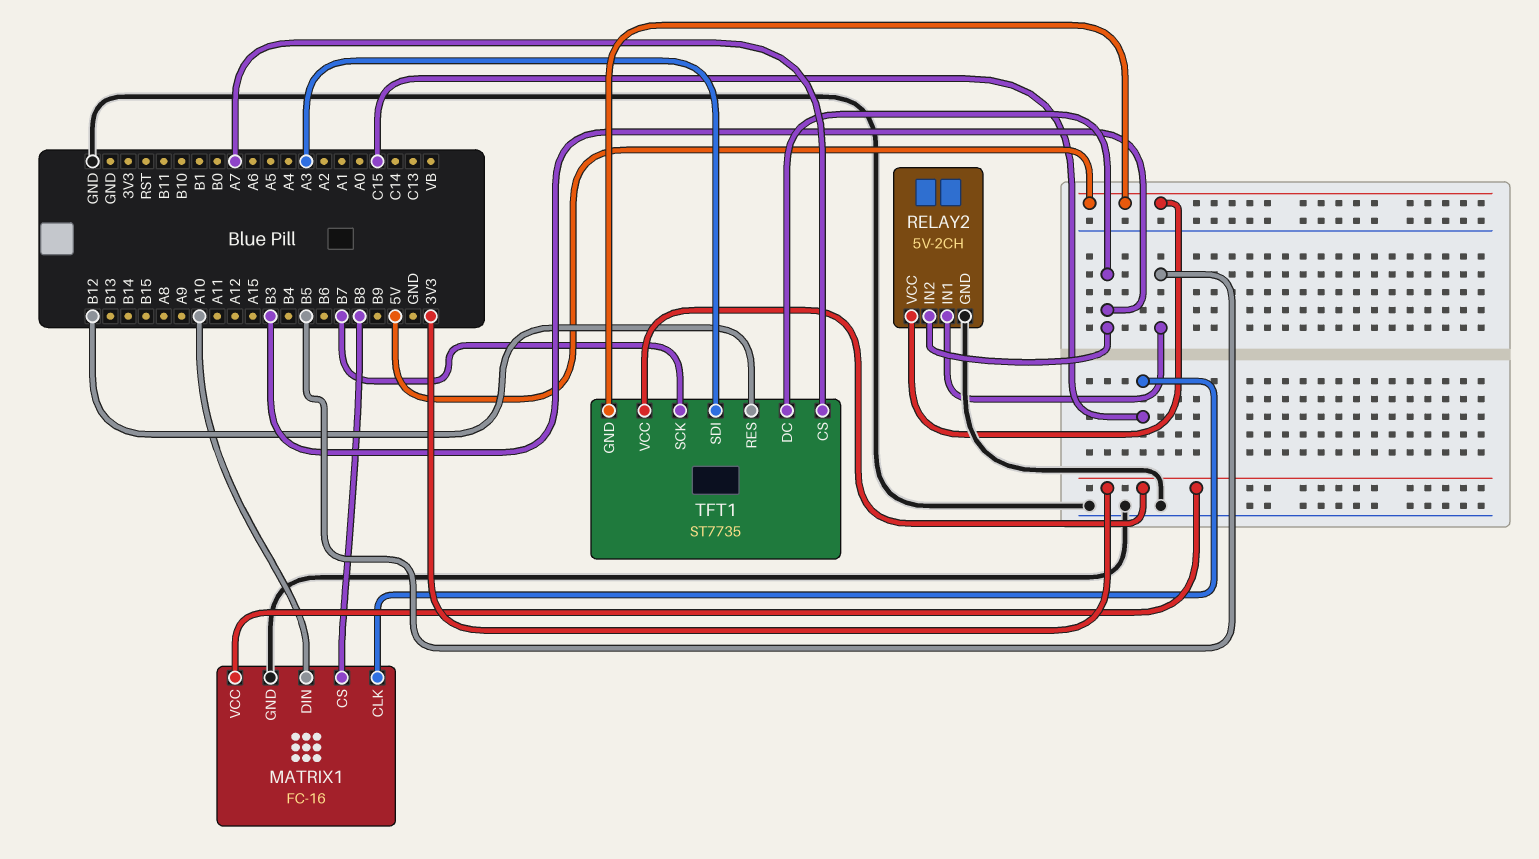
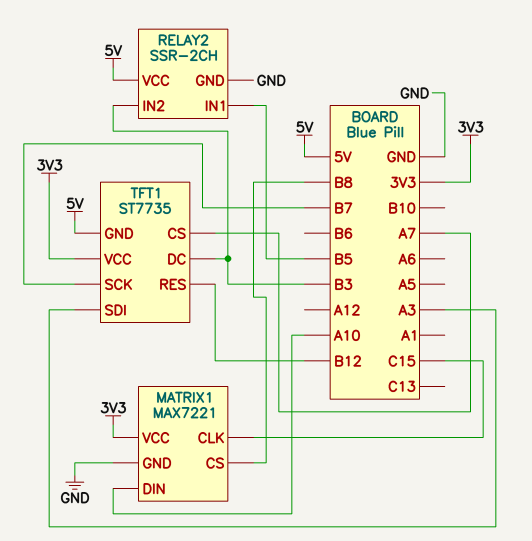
MATRIX1: FC-16 -> MAX7221
RELAY2: 5V-2CH -> SSR-2CH

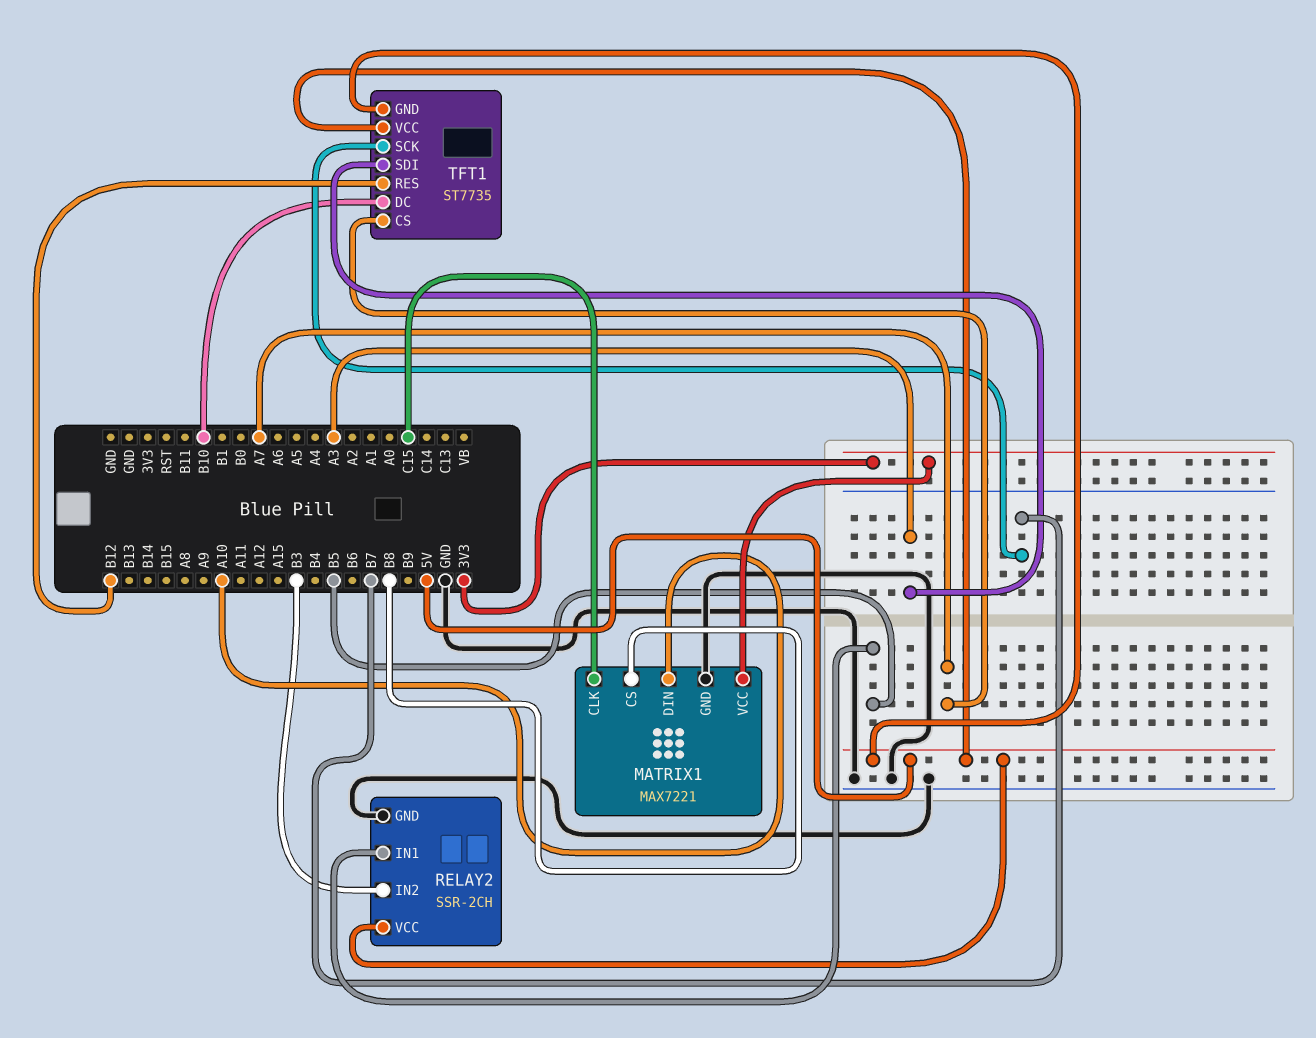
TFT1 pin DC: B3 -> B10
TFT1 pin VCC: 3V3 -> 5V

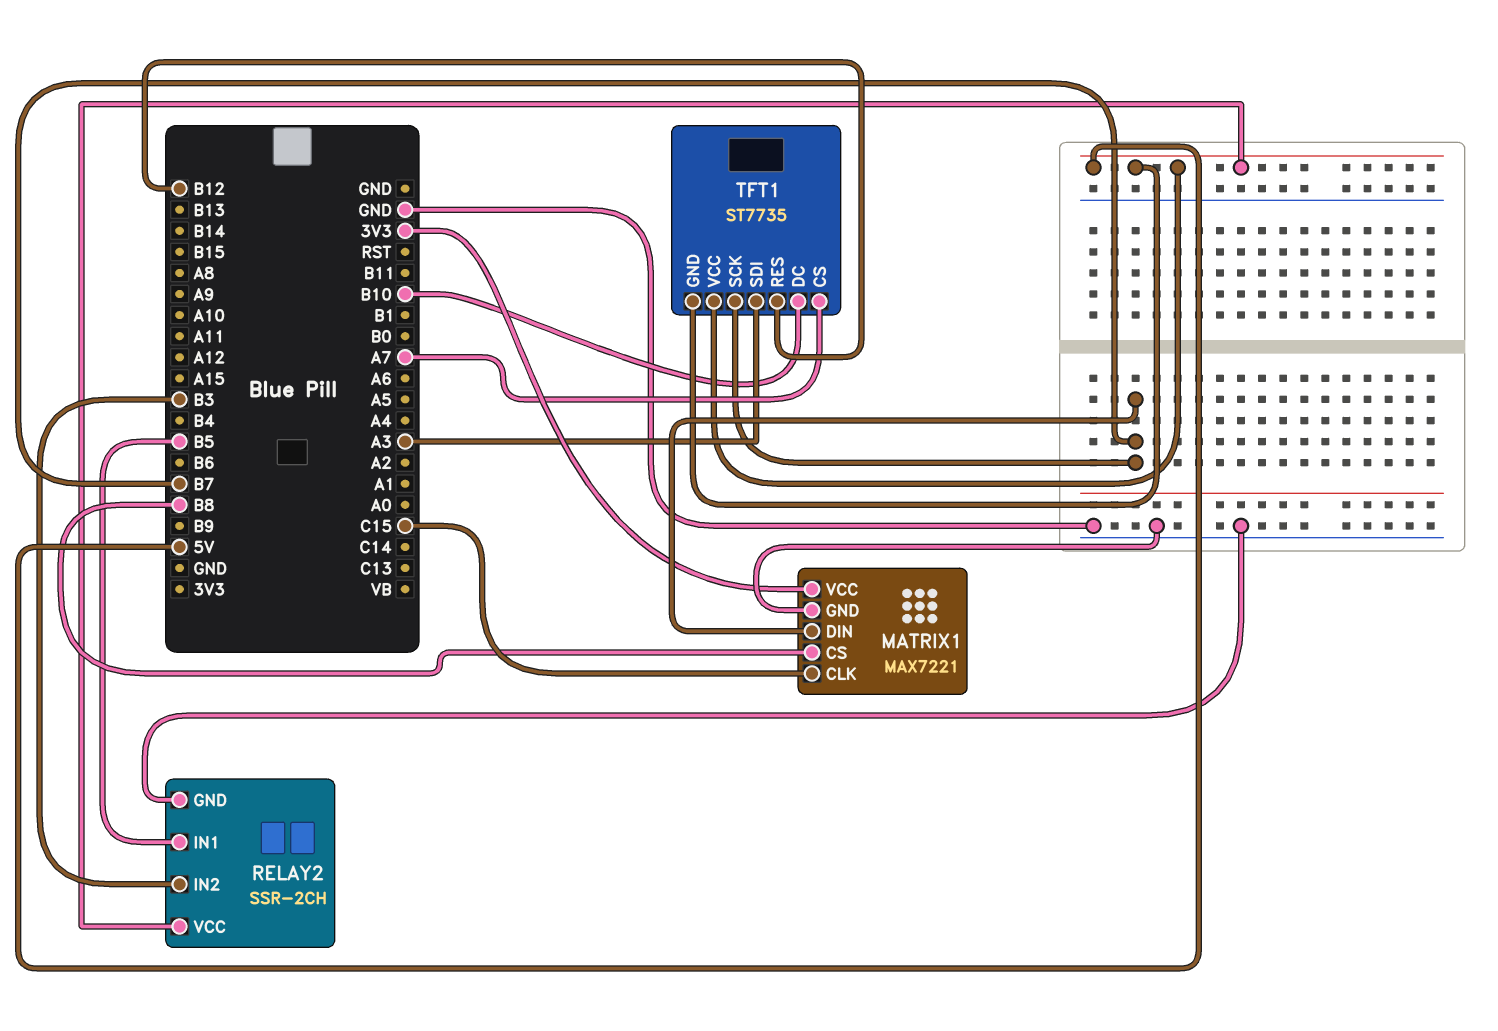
MATRIX1 pin DIN: A10 -> B7

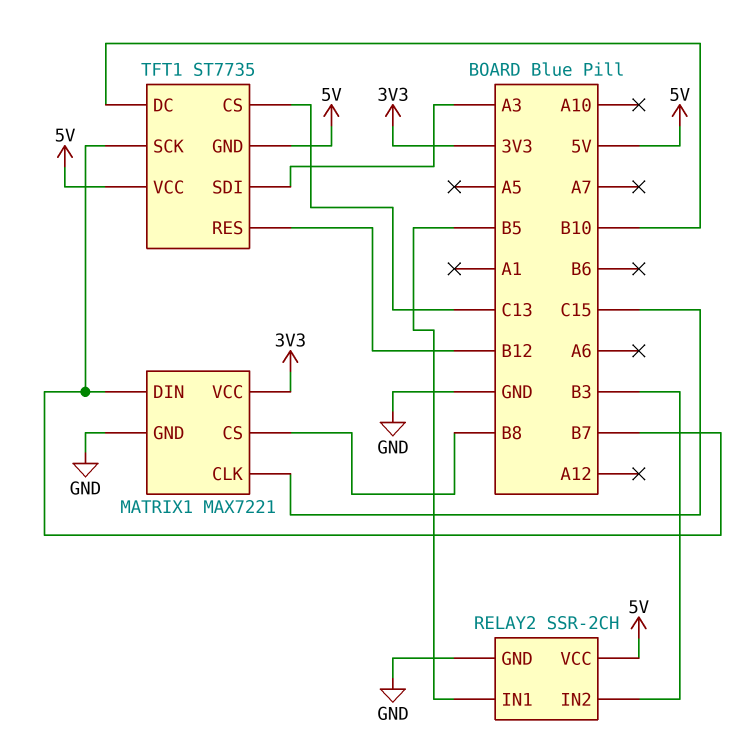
TFT1 pin CS: A7 -> C13

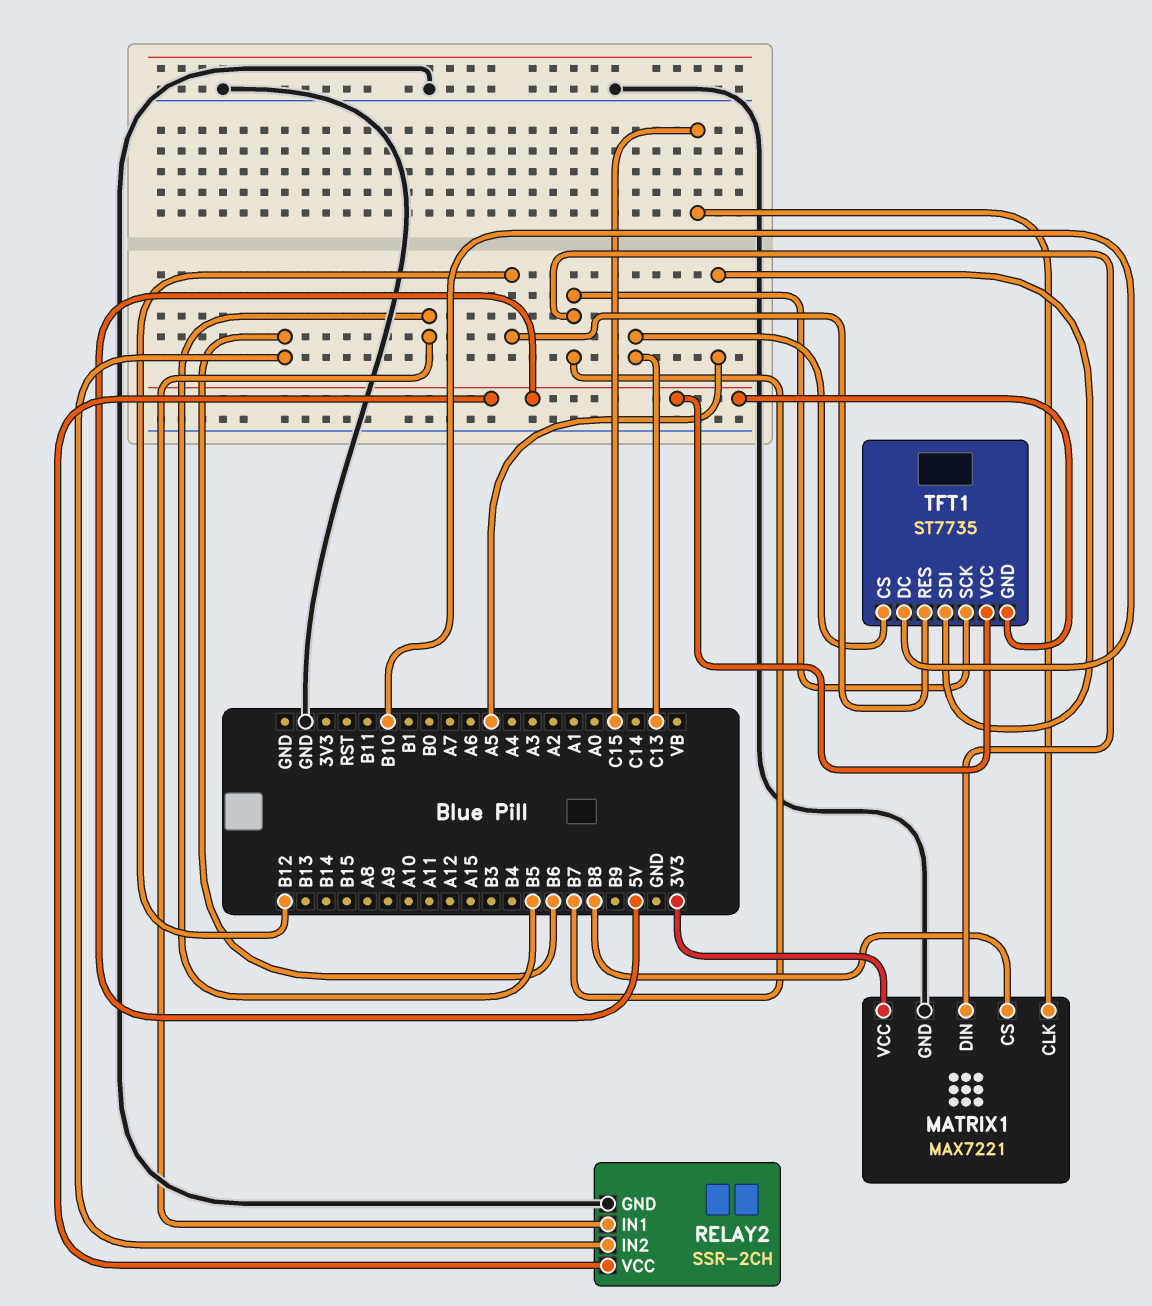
RELAY2 pin IN2: B3 -> B6
TFT1 pin SDI: A3 -> A5

